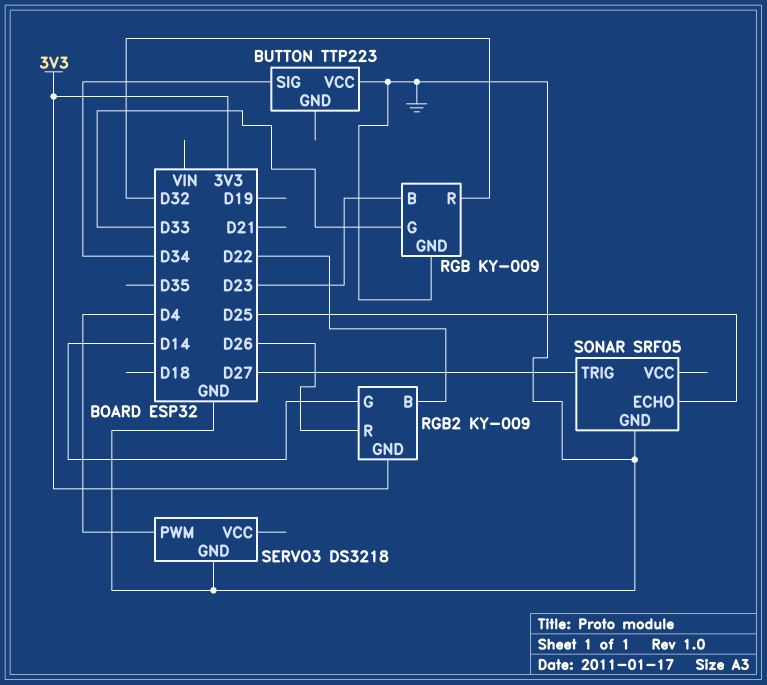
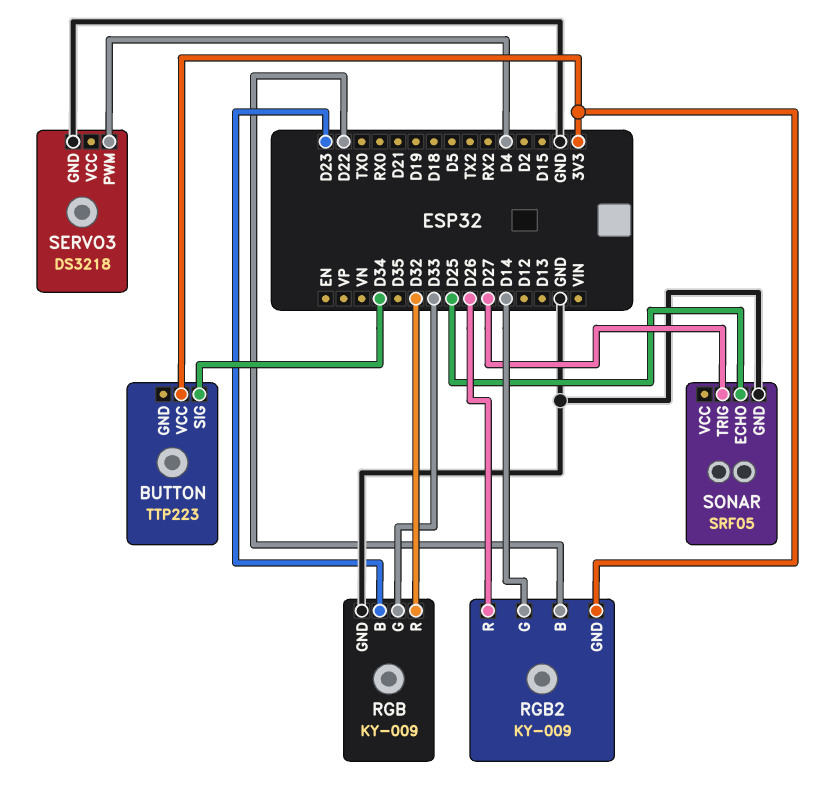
BUTTON pin VCC: GND -> 3V3

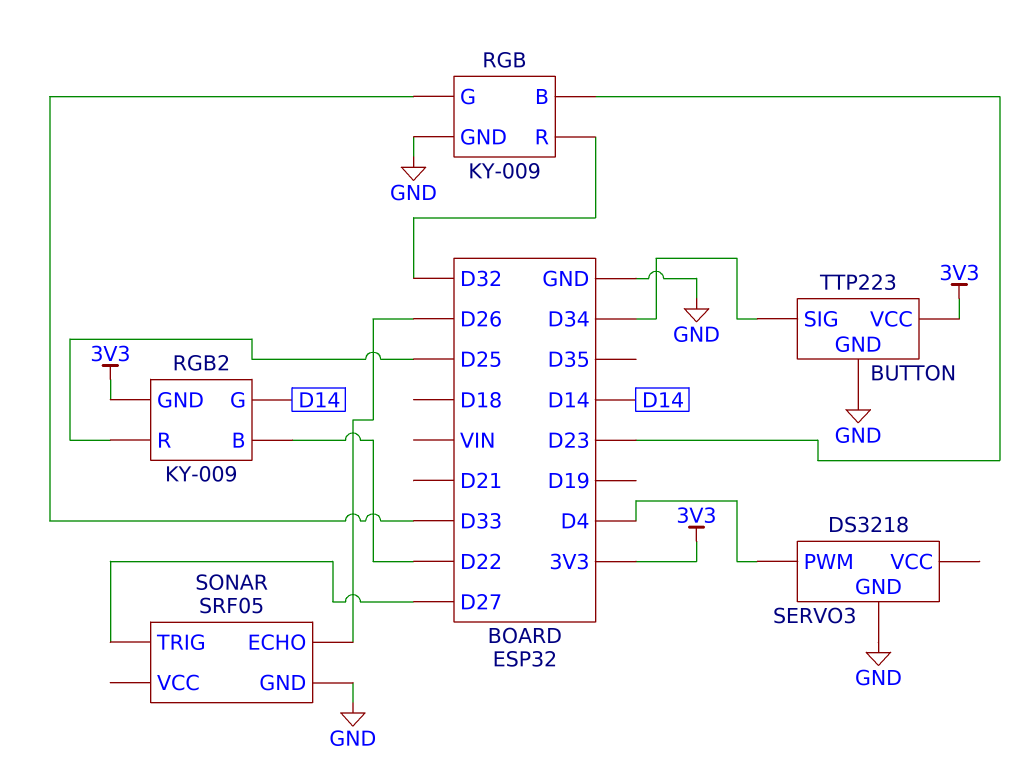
BUTTON pin GND: none -> GND
RGB2 pin R: D26 -> D25
SONAR pin ECHO: D25 -> D26

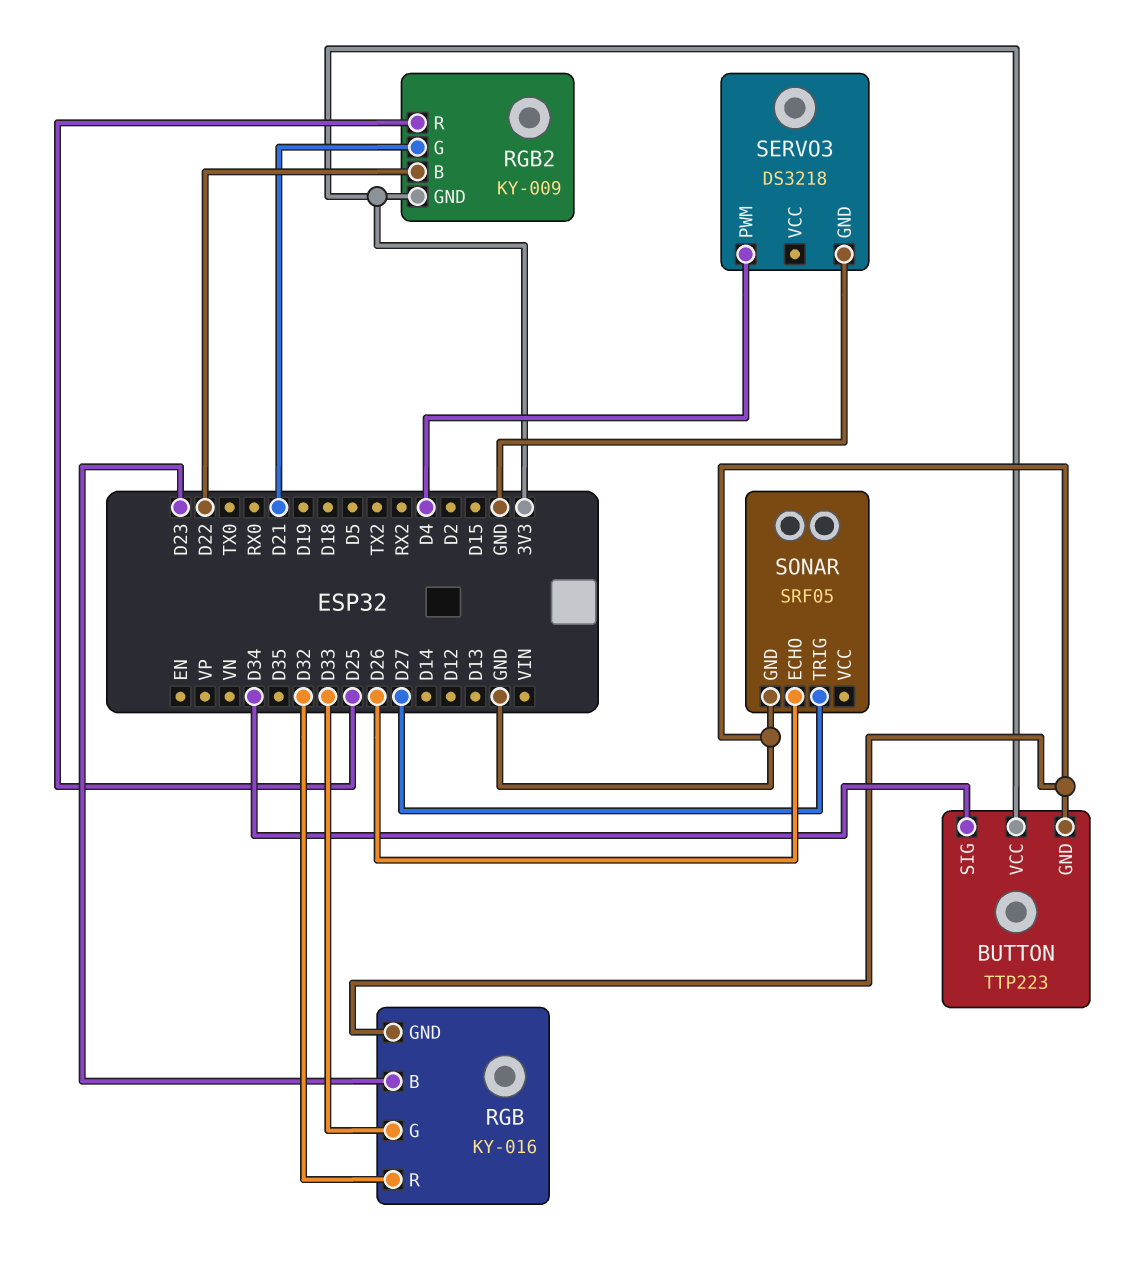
RGB: KY-009 -> KY-016
RGB2 pin G: D14 -> D21

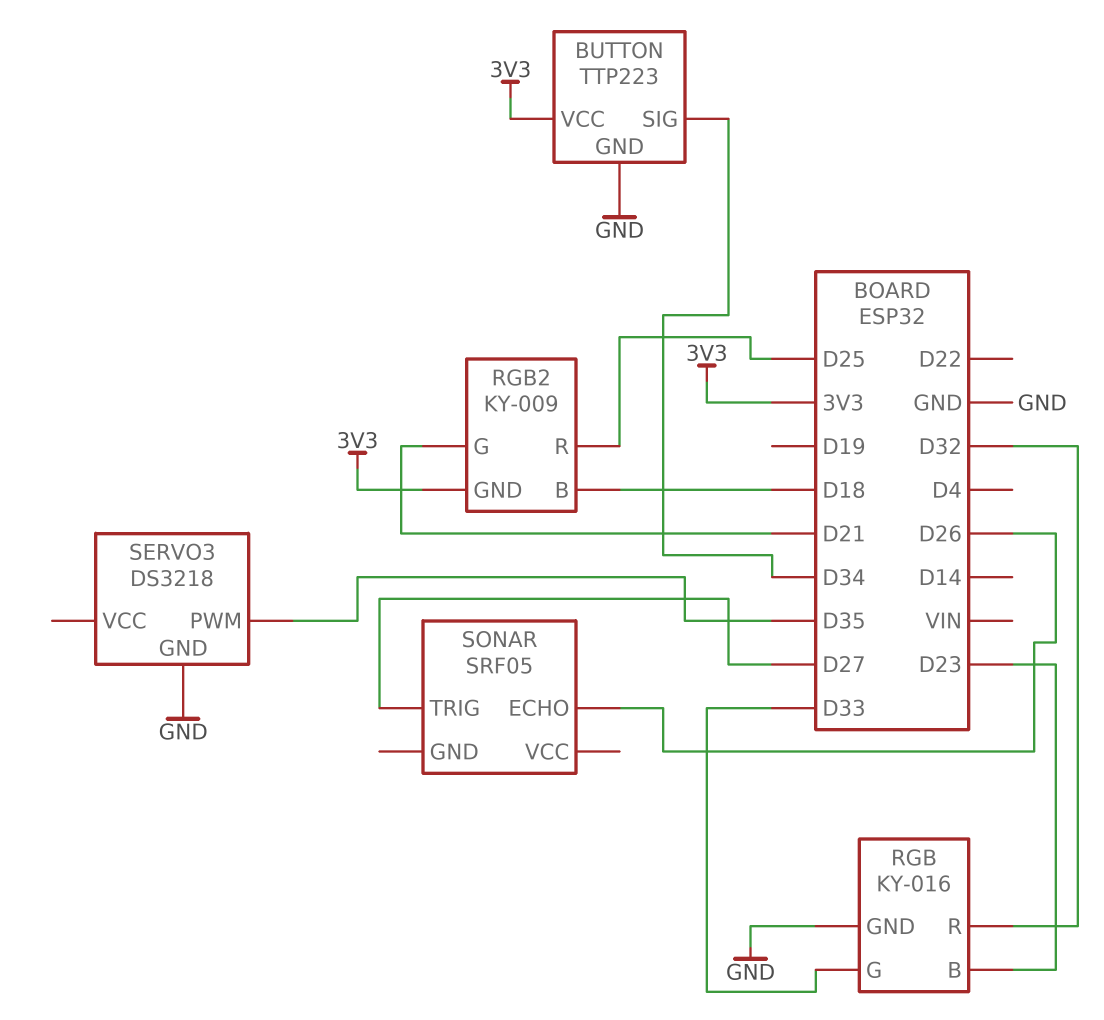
RGB2 pin B: D22 -> D18
SERVO3 pin PWM: D4 -> D35
SONAR pin GND: GND -> none

